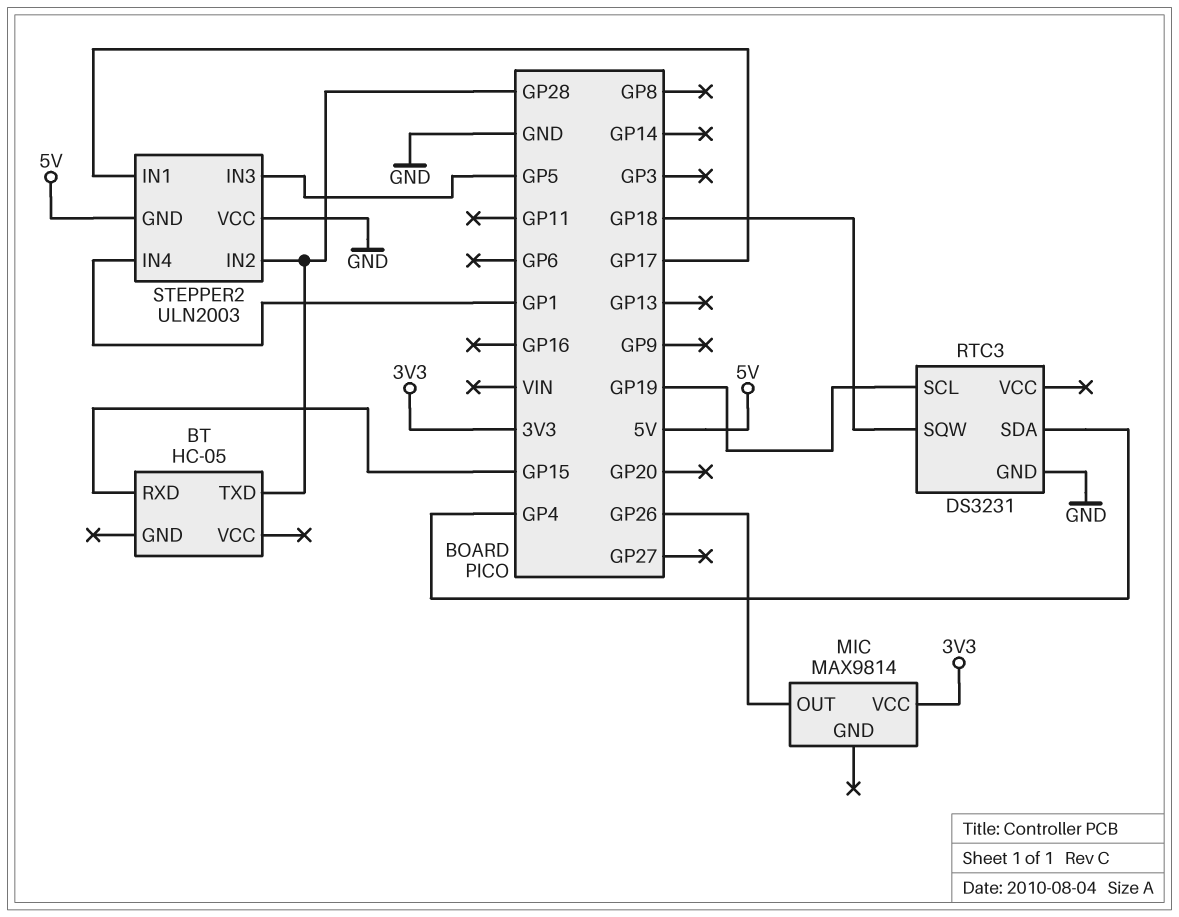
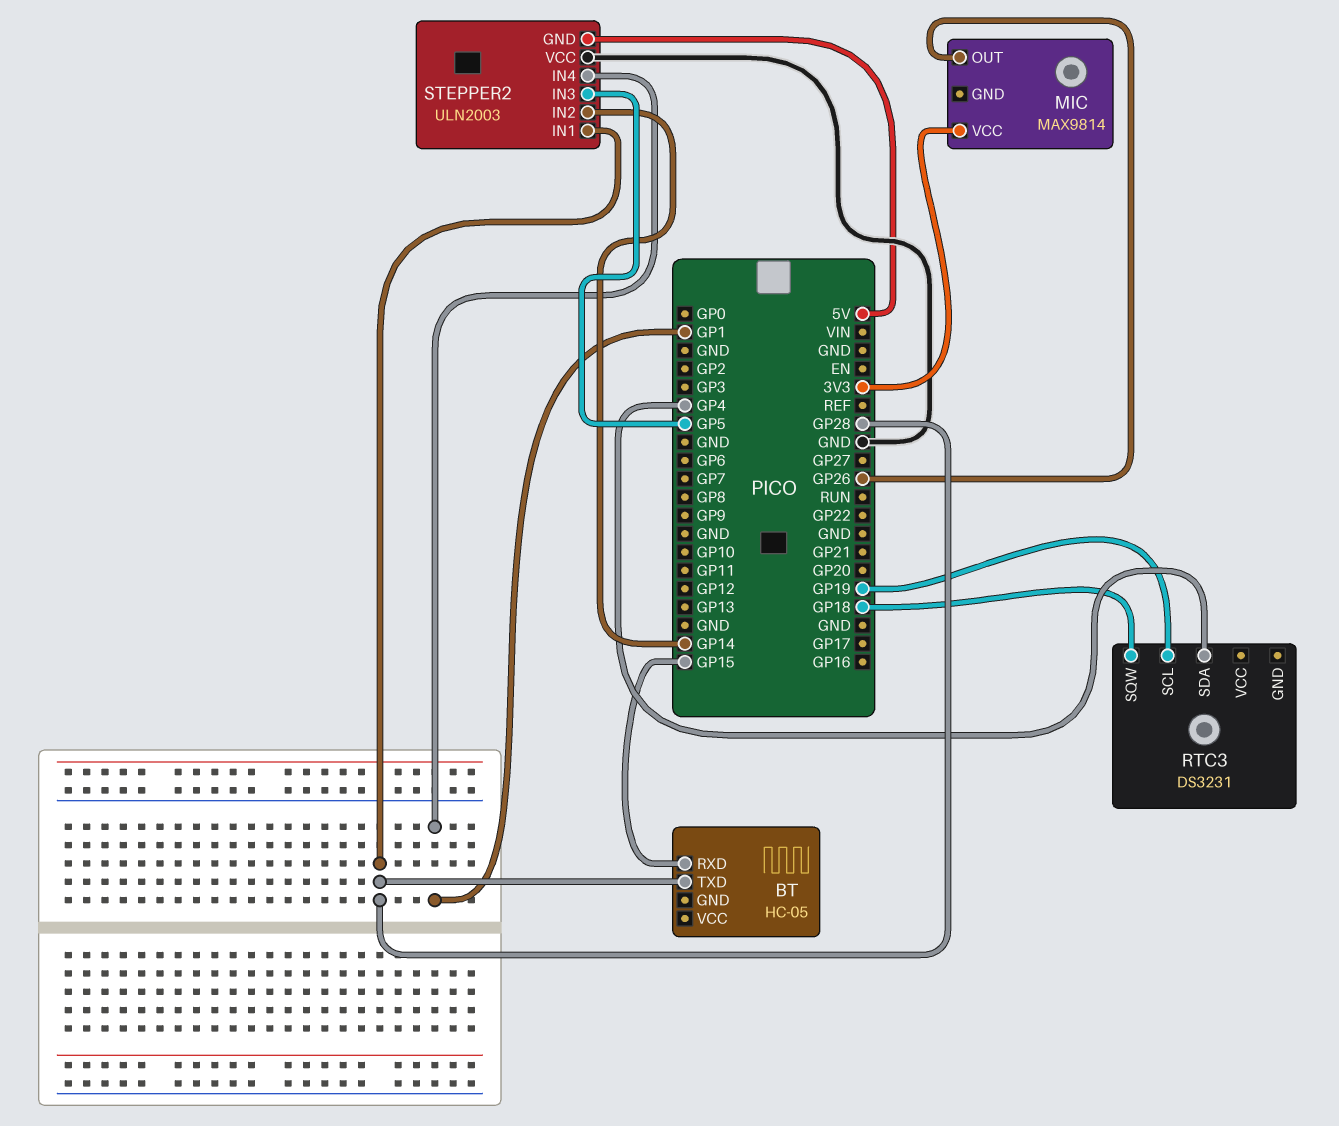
RTC3 pin GND: GND -> none
STEPPER2 pin IN1: GP17 -> GP28
STEPPER2 pin IN2: GP28 -> GP14

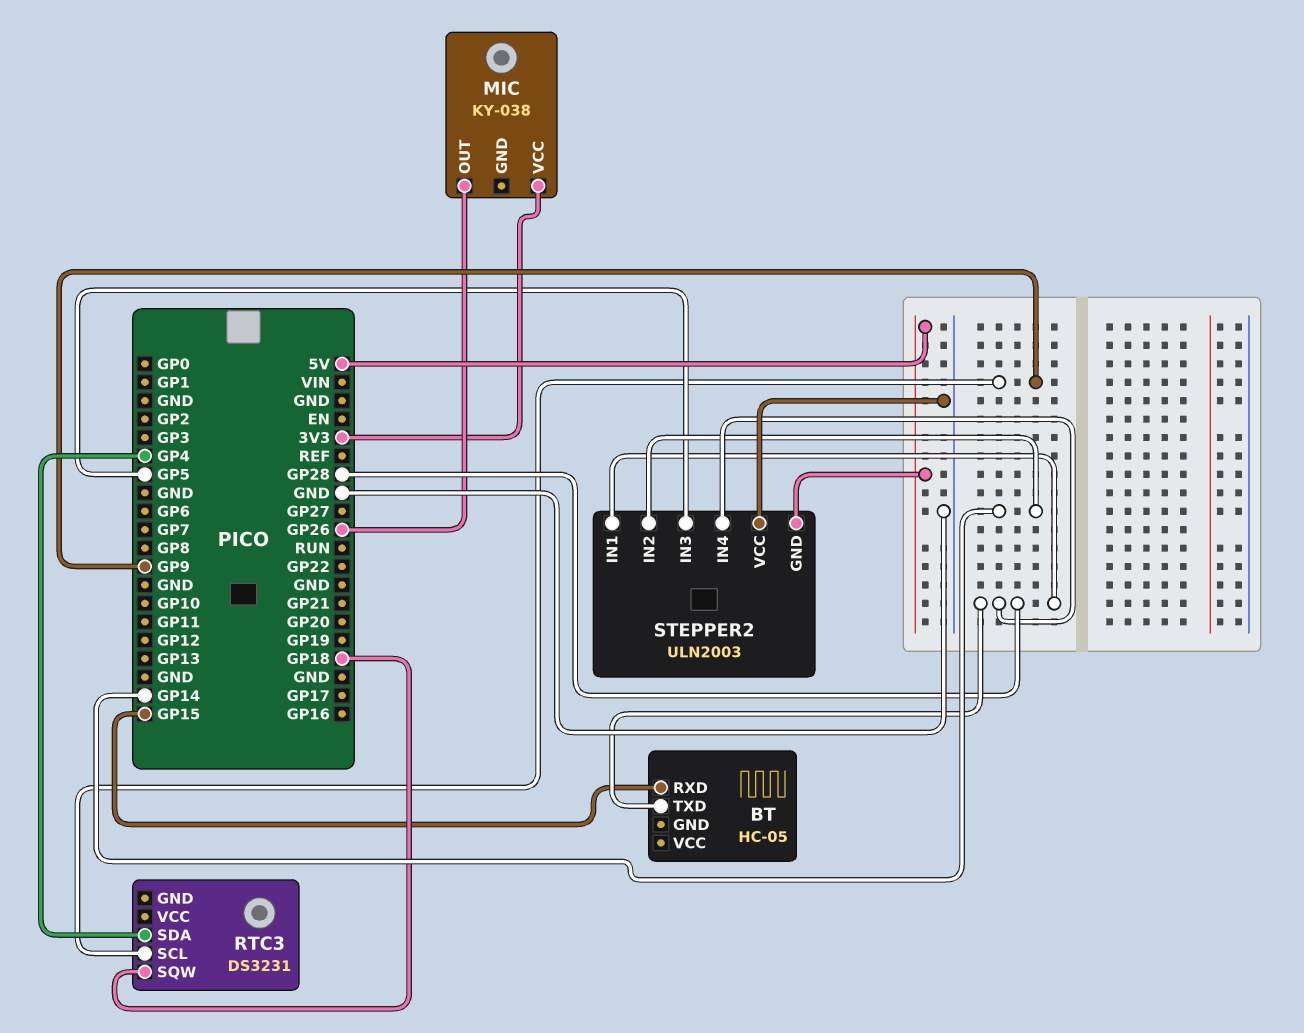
MIC: MAX9814 -> KY-038
RTC3 pin SCL: GP19 -> GP9
STEPPER2 pin IN4: GP1 -> GP28

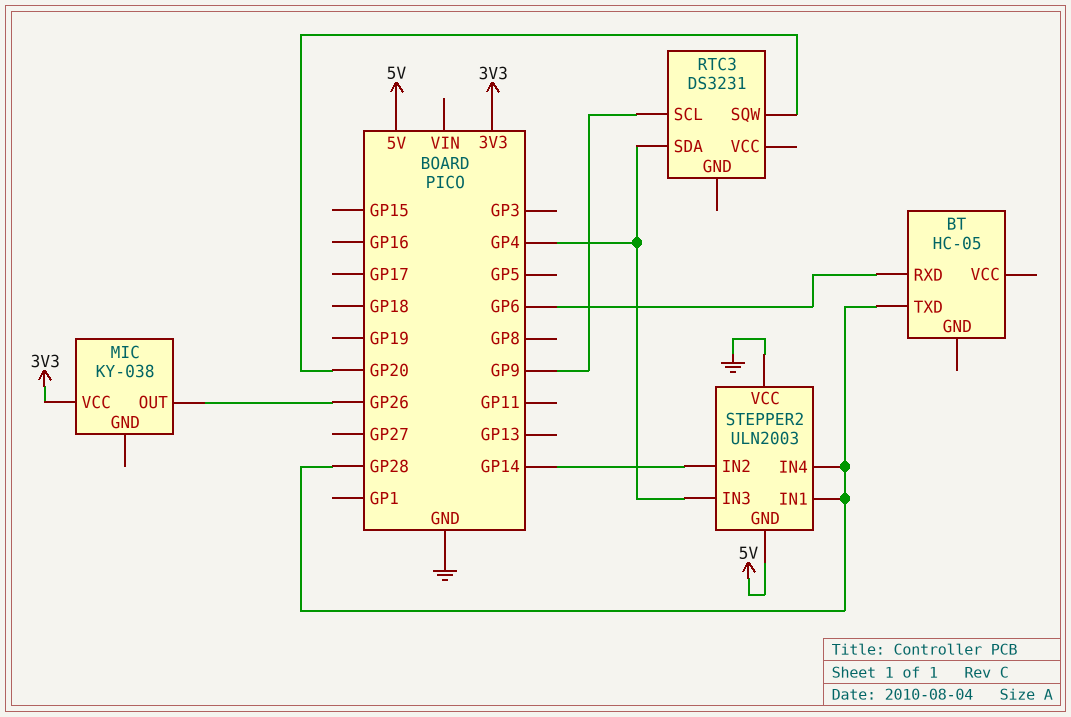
BT pin RXD: GP15 -> GP6
RTC3 pin SQW: GP18 -> GP20
STEPPER2 pin IN3: GP5 -> GP4

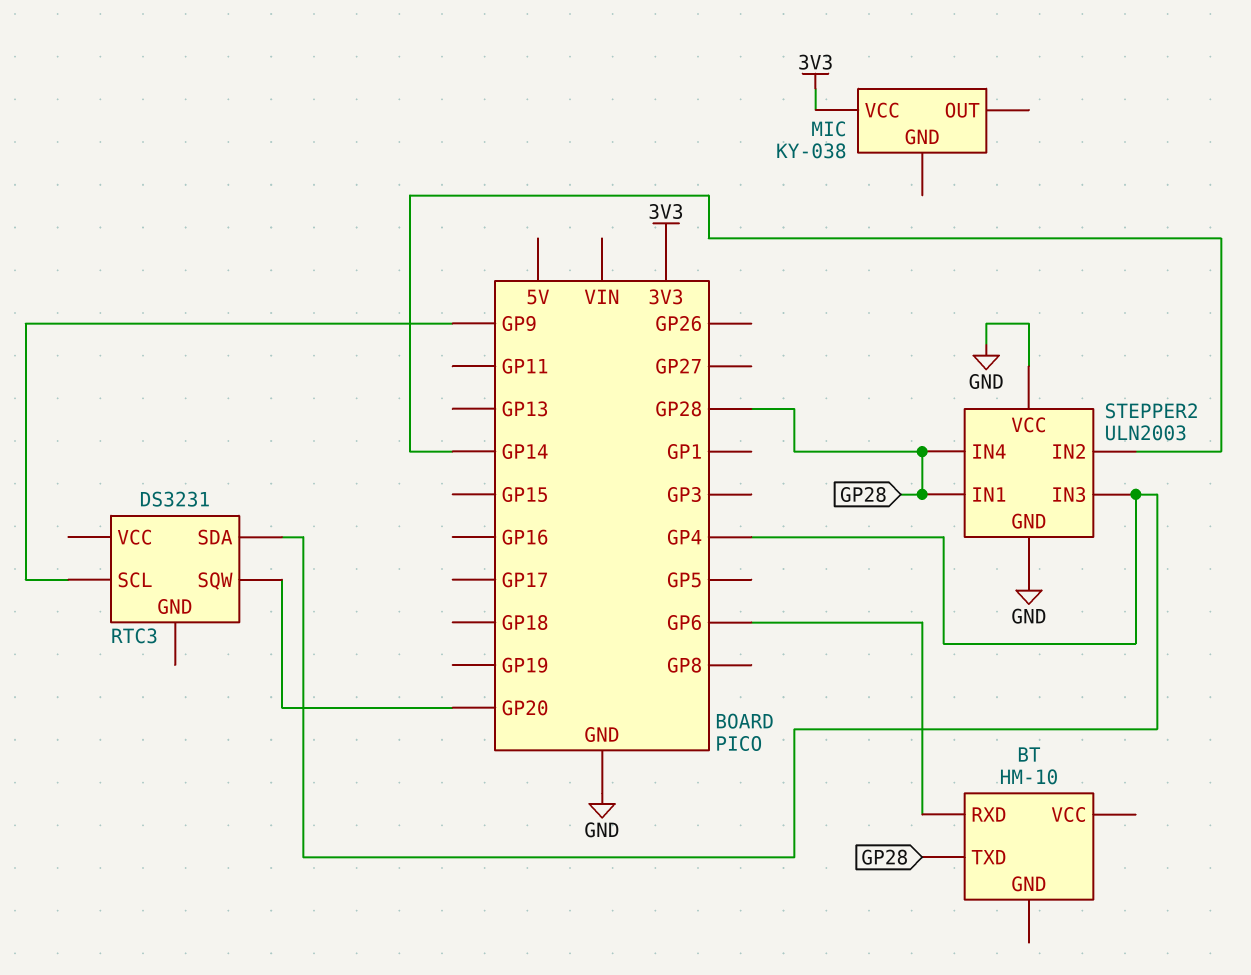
BT: HC-05 -> HM-10
MIC pin OUT: GP26 -> none
STEPPER2 pin GND: 5V -> GND

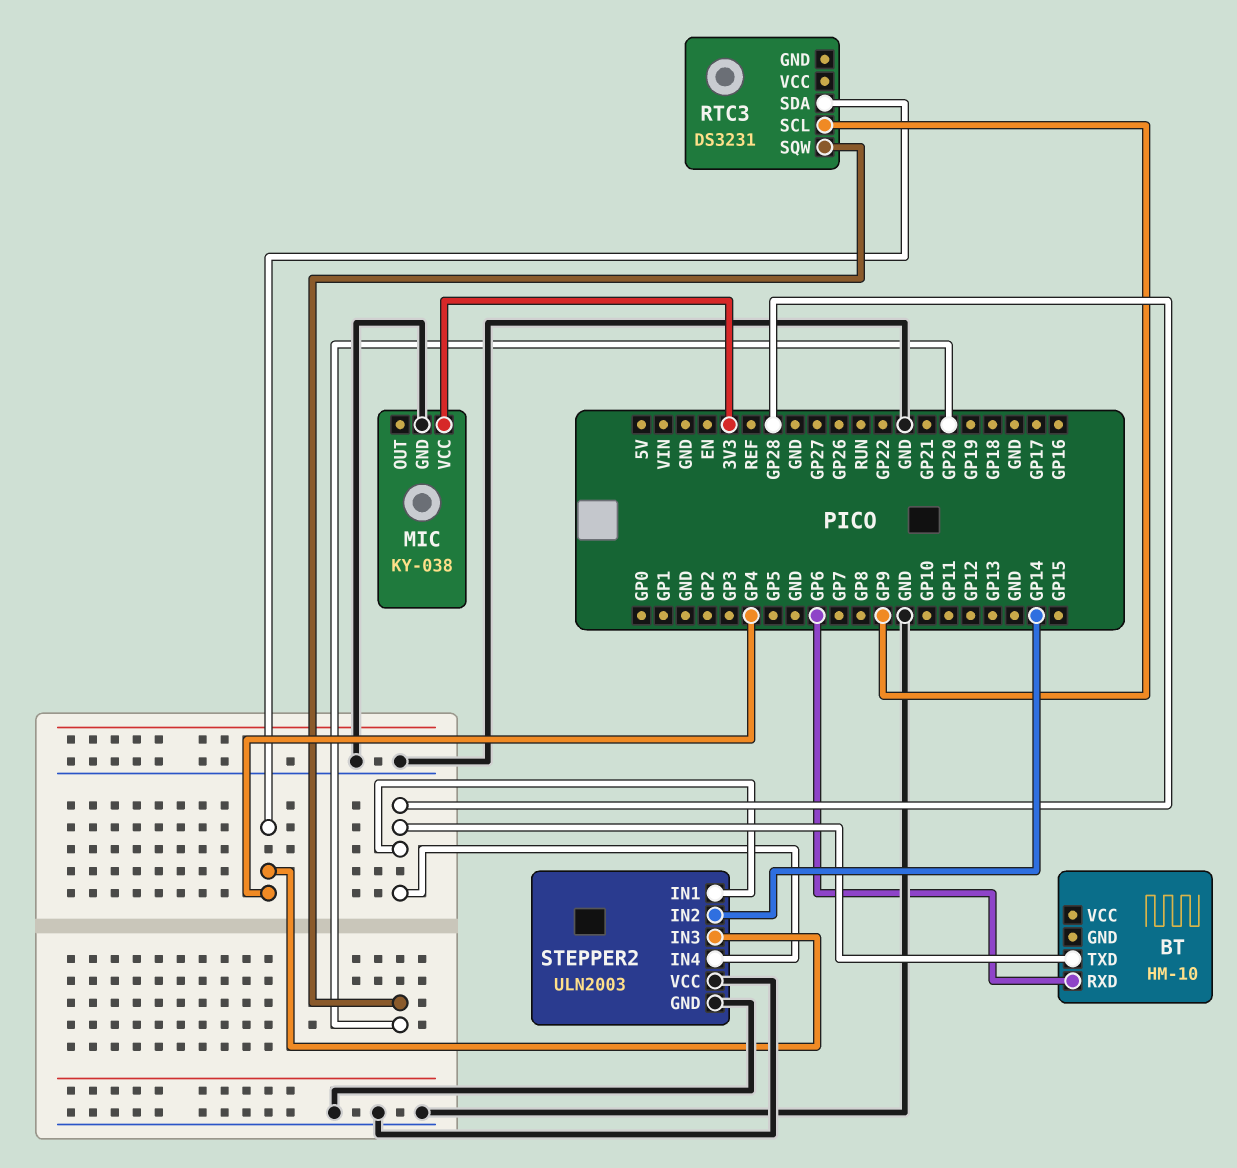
MIC pin GND: none -> GND

